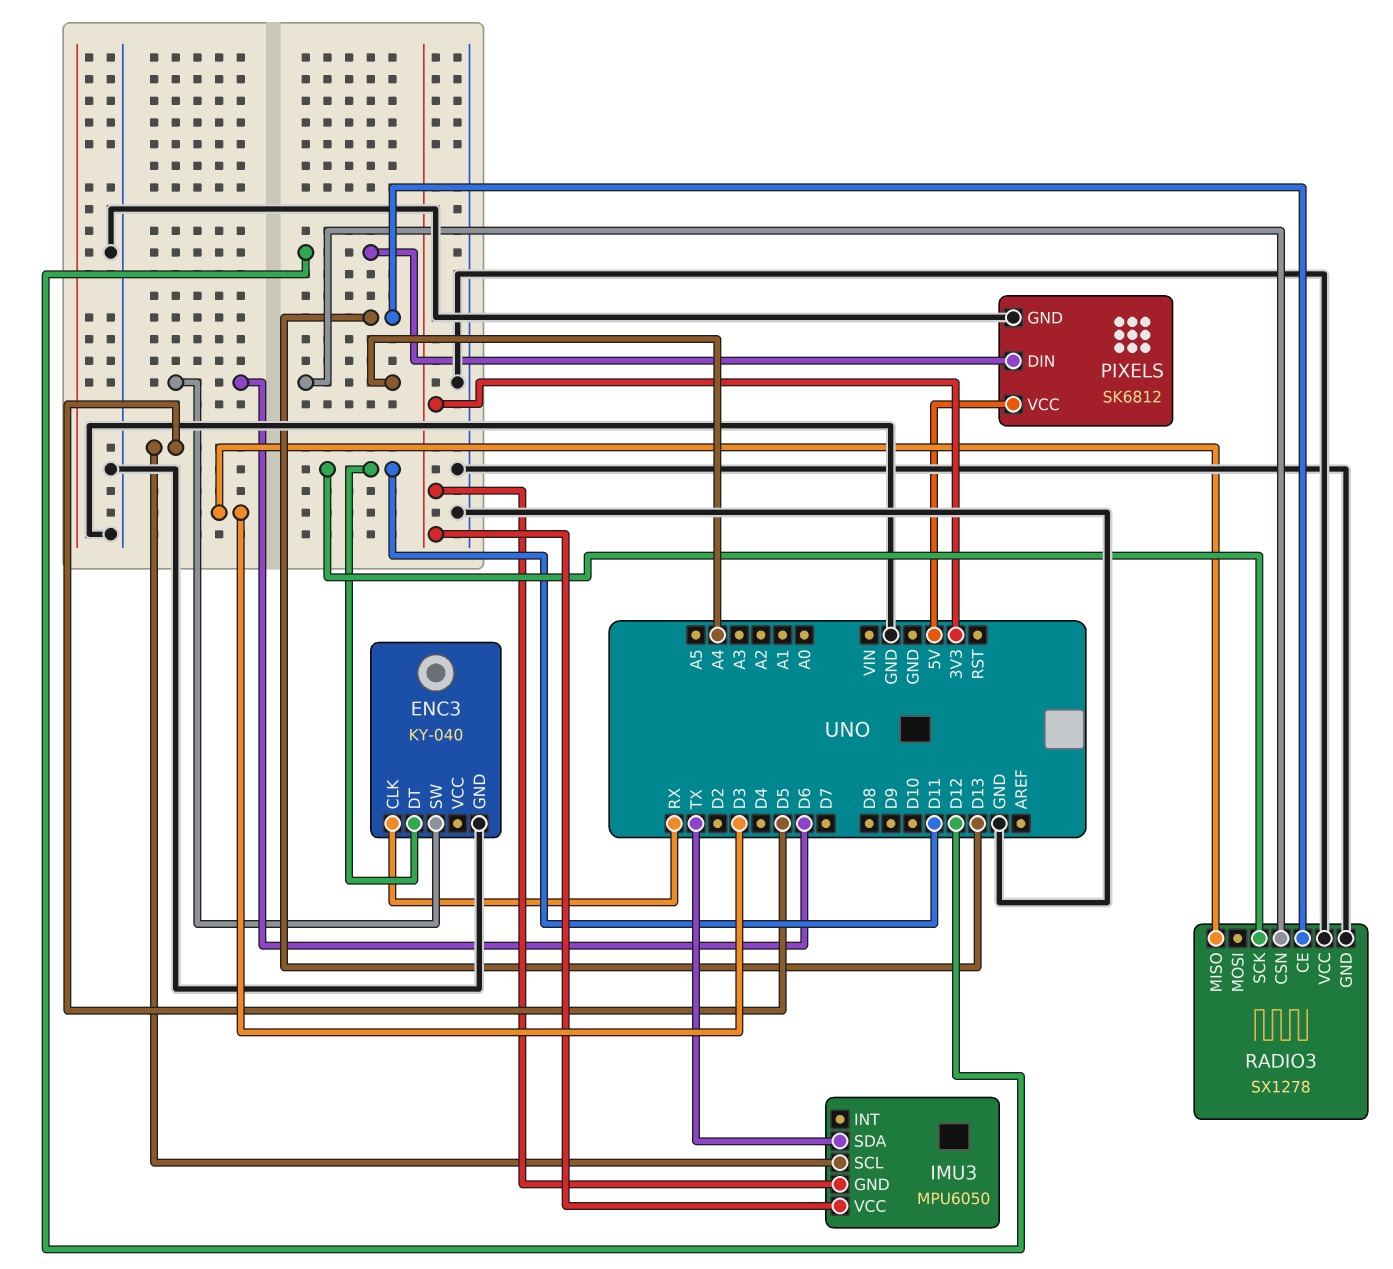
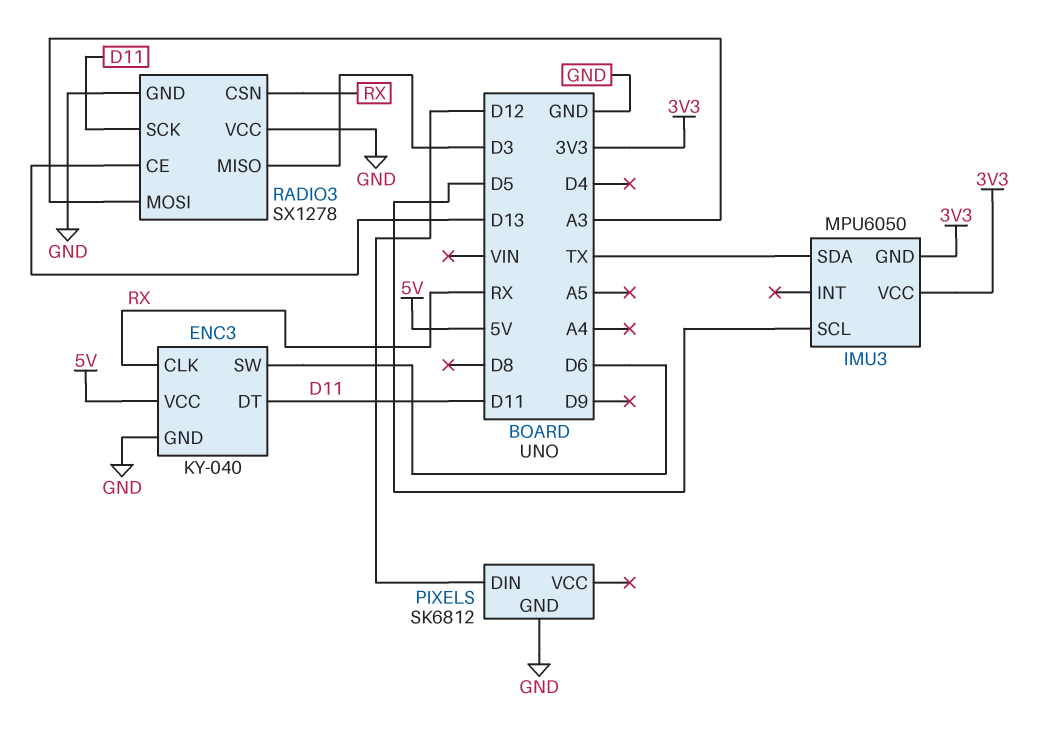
ENC3 pin VCC: none -> 5V
PIXELS pin VCC: 5V -> none
RADIO3 pin CSN: A4 -> RX
RADIO3 pin MOSI: none -> A3

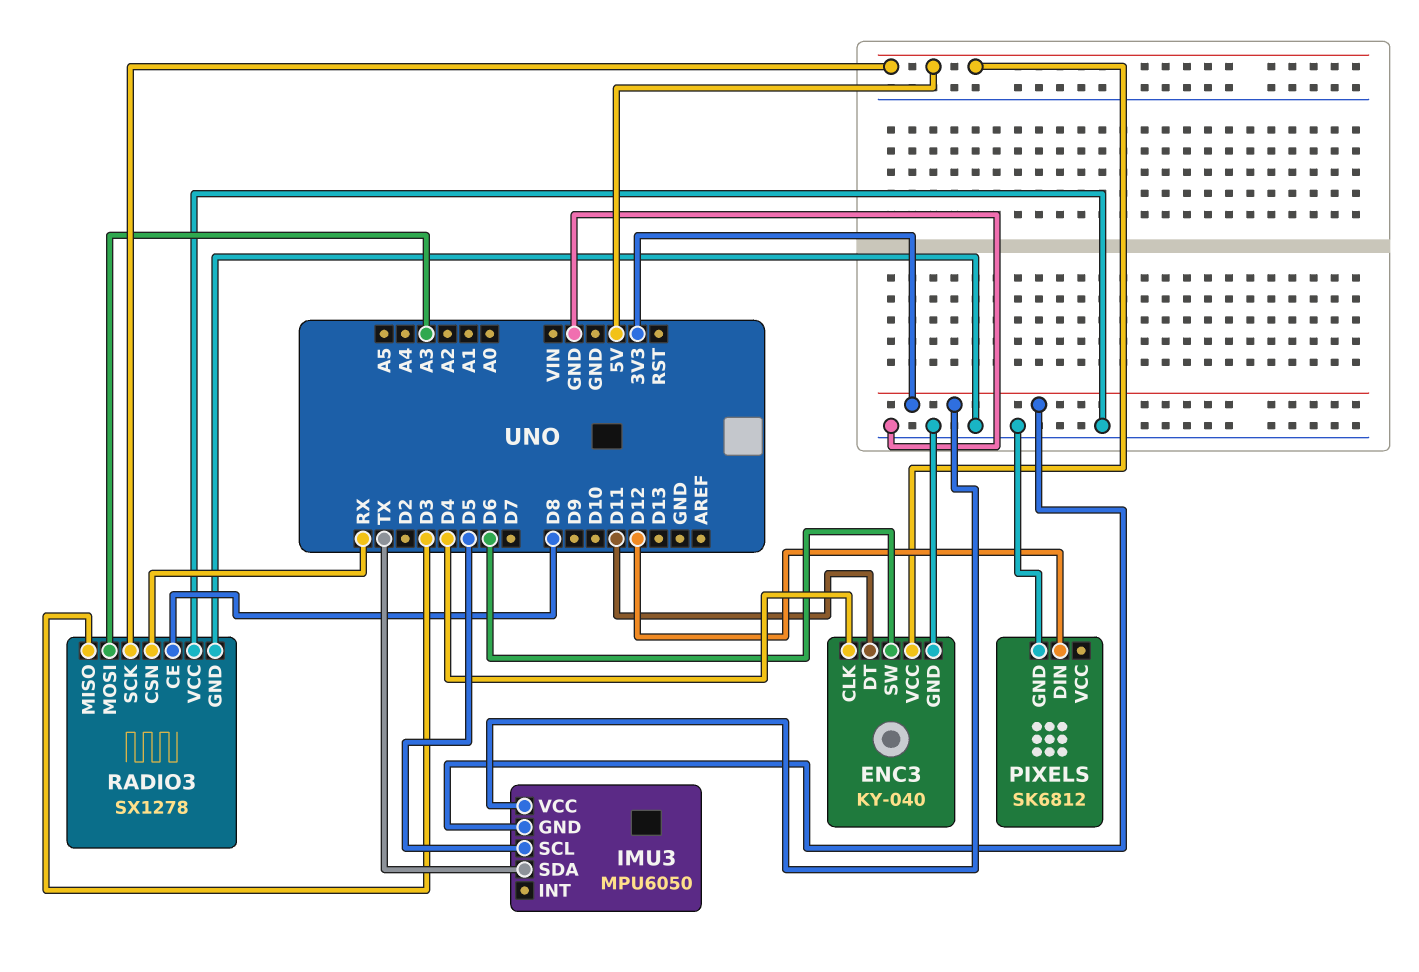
ENC3 pin CLK: RX -> D4
RADIO3 pin CE: D13 -> D8
RADIO3 pin SCK: D11 -> 5V

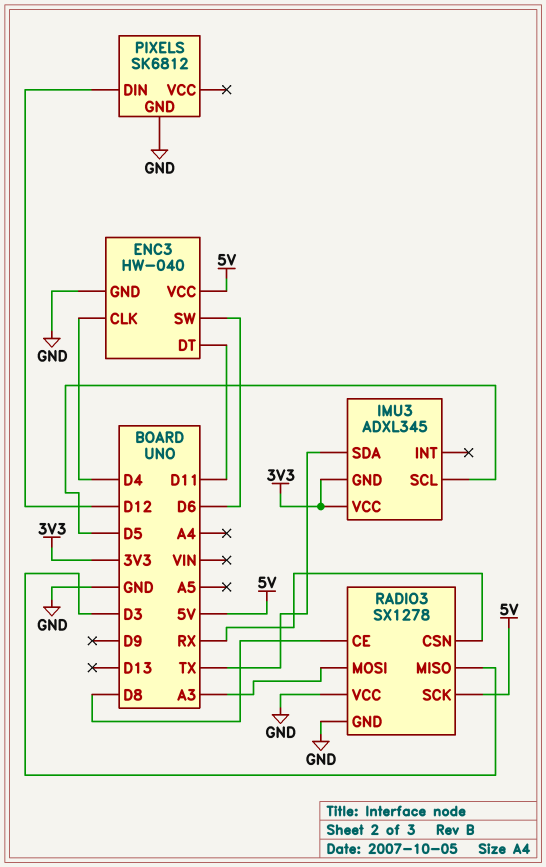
ENC3: KY-040 -> HW-040
IMU3: MPU6050 -> ADXL345

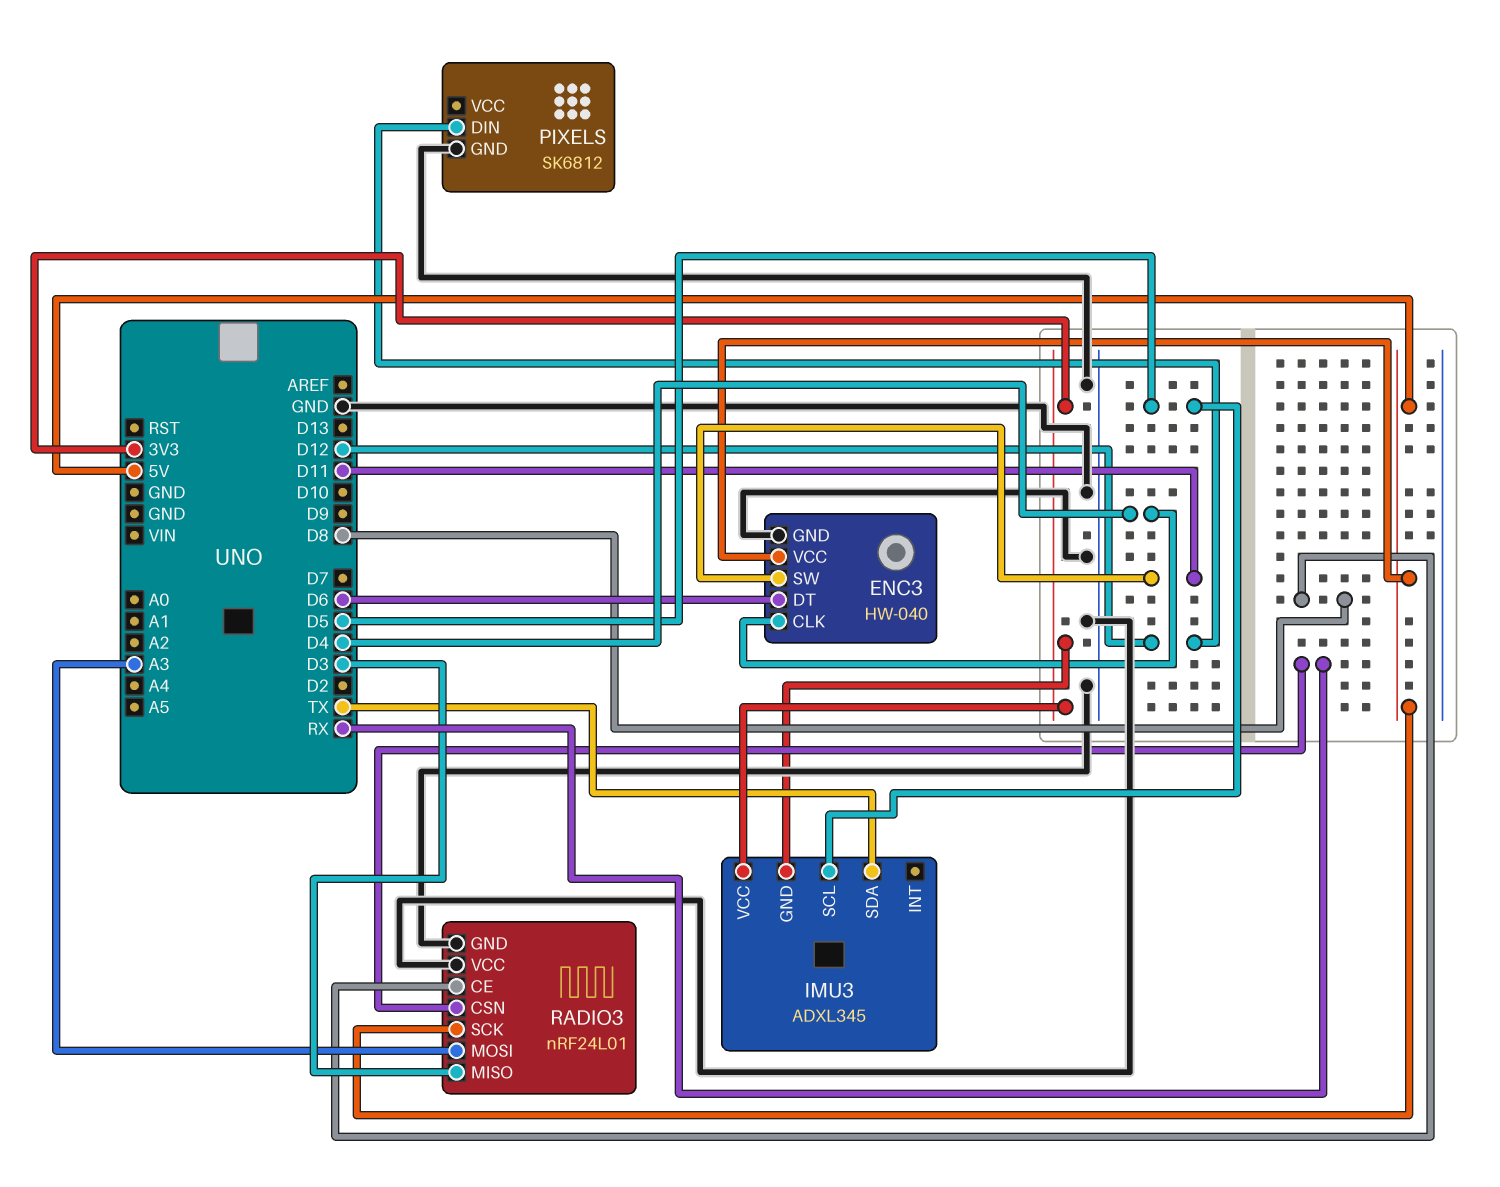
ENC3 pin DT: D11 -> D6
ENC3 pin SW: D6 -> D11
RADIO3: SX1278 -> nRF24L01

